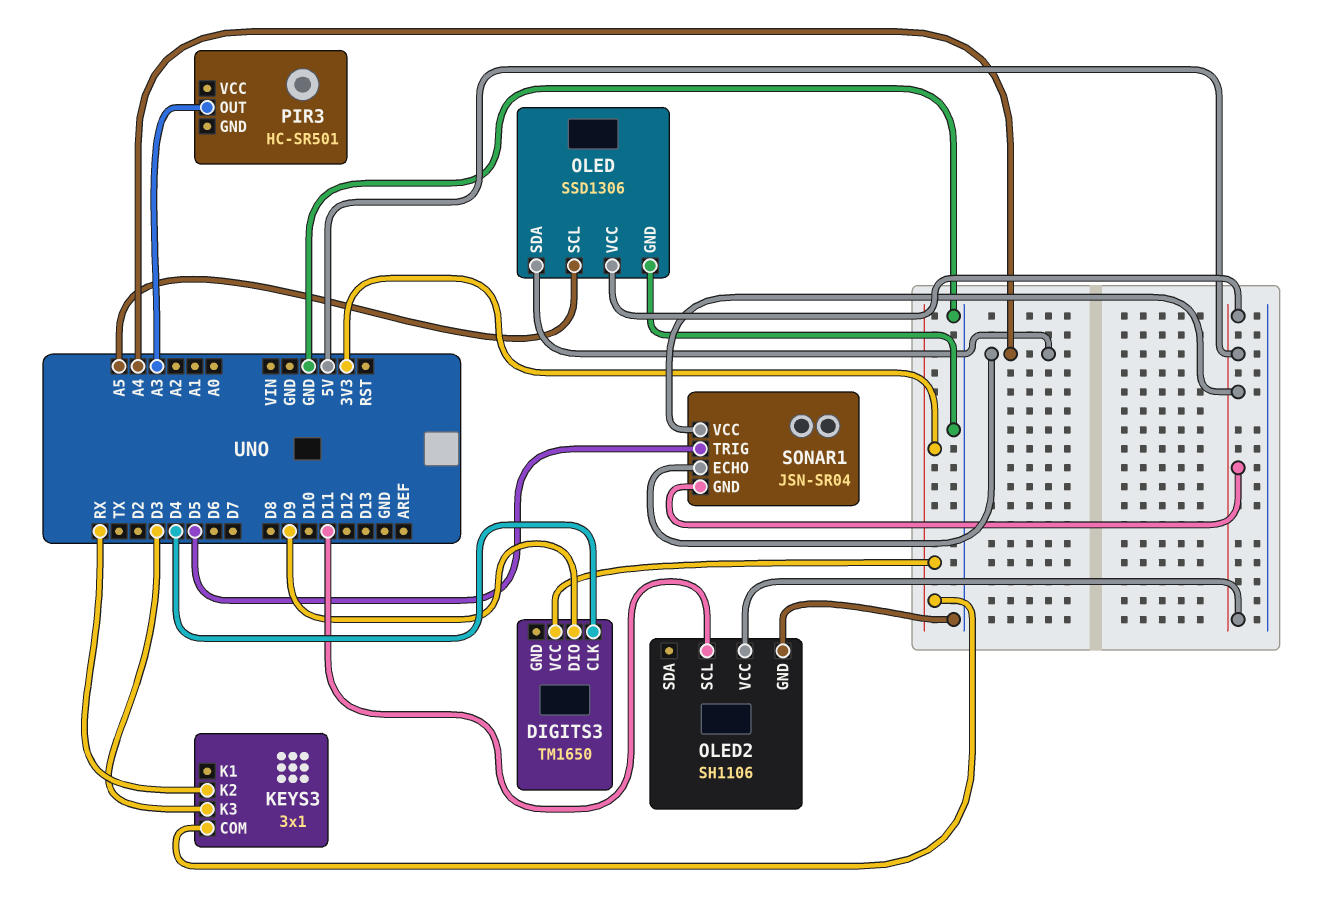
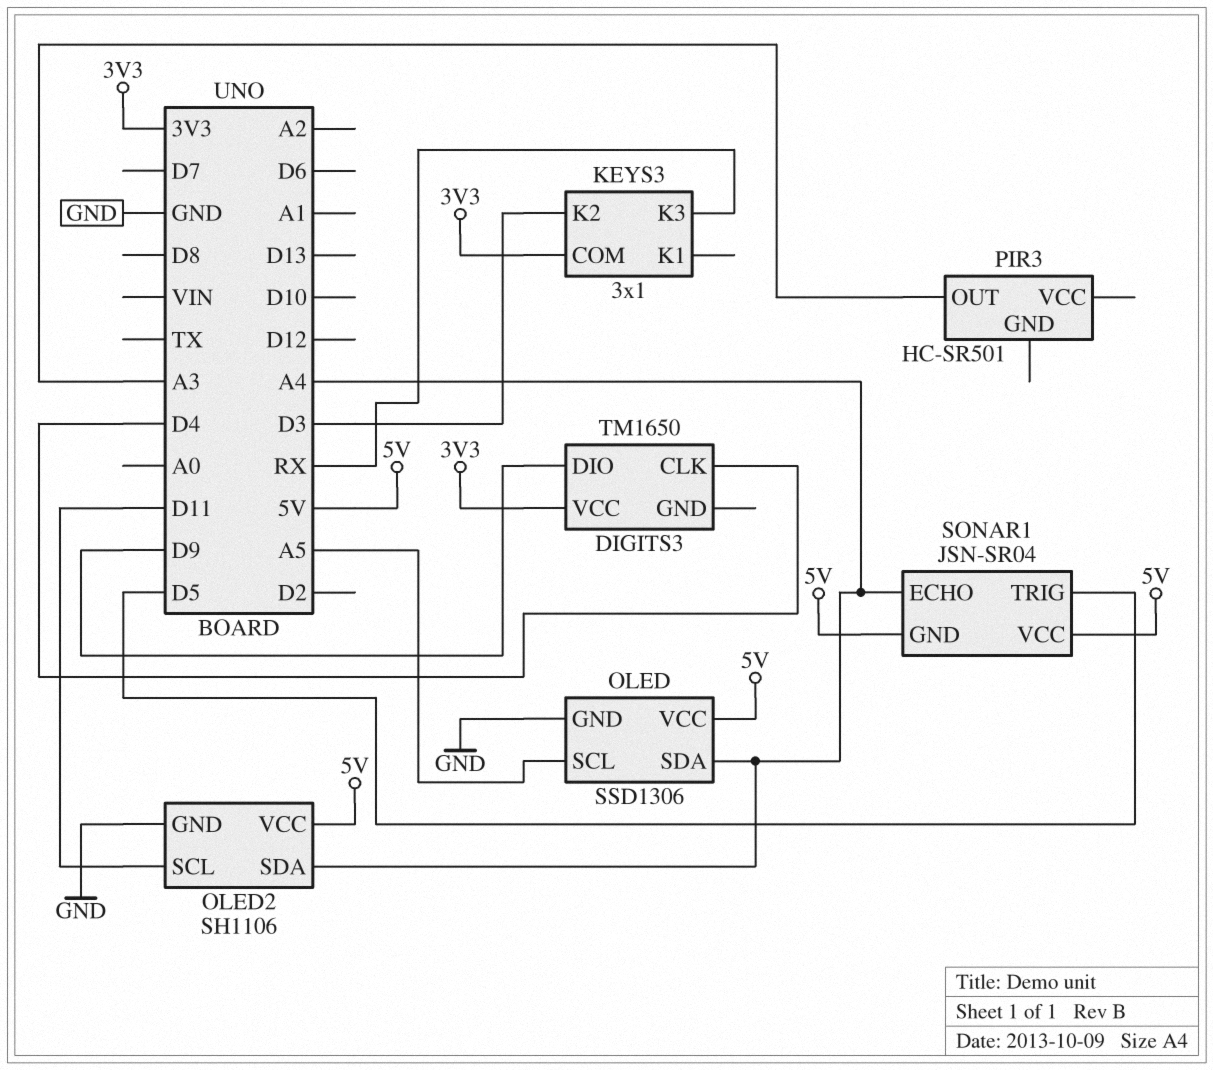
KEYS3 pin K2: RX -> D3
KEYS3 pin K3: D3 -> RX
OLED2 pin SDA: none -> A4

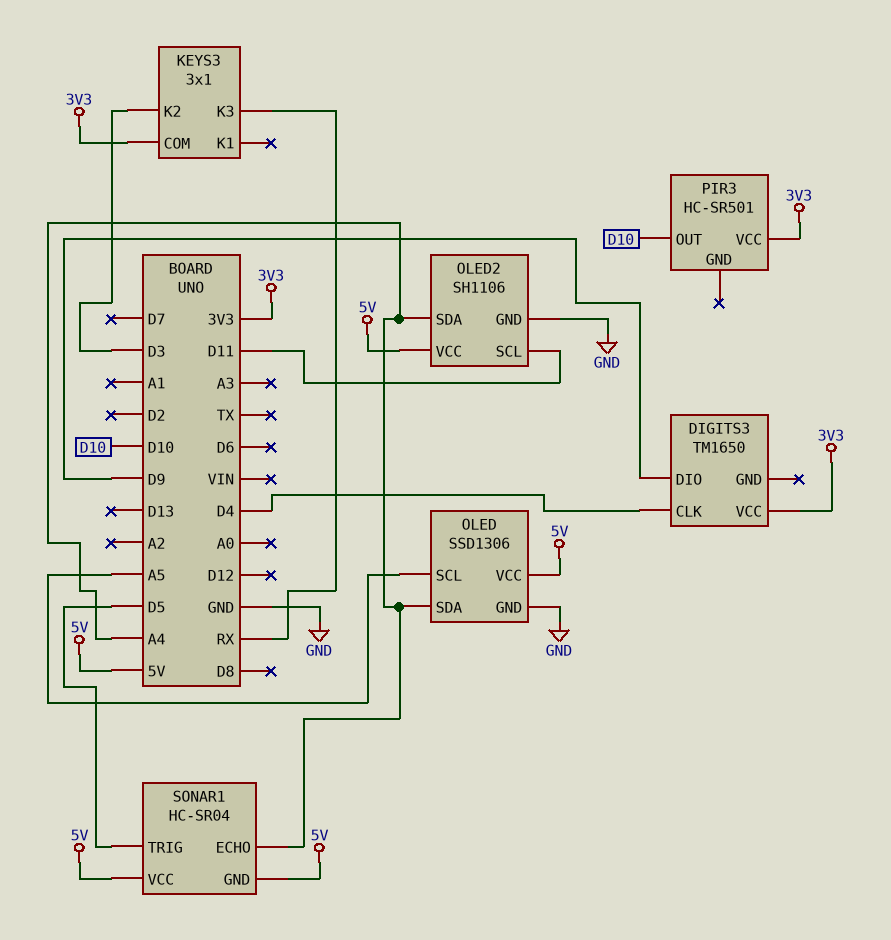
PIR3 pin OUT: A3 -> D10
PIR3 pin VCC: none -> 3V3
SONAR1: JSN-SR04 -> HC-SR04

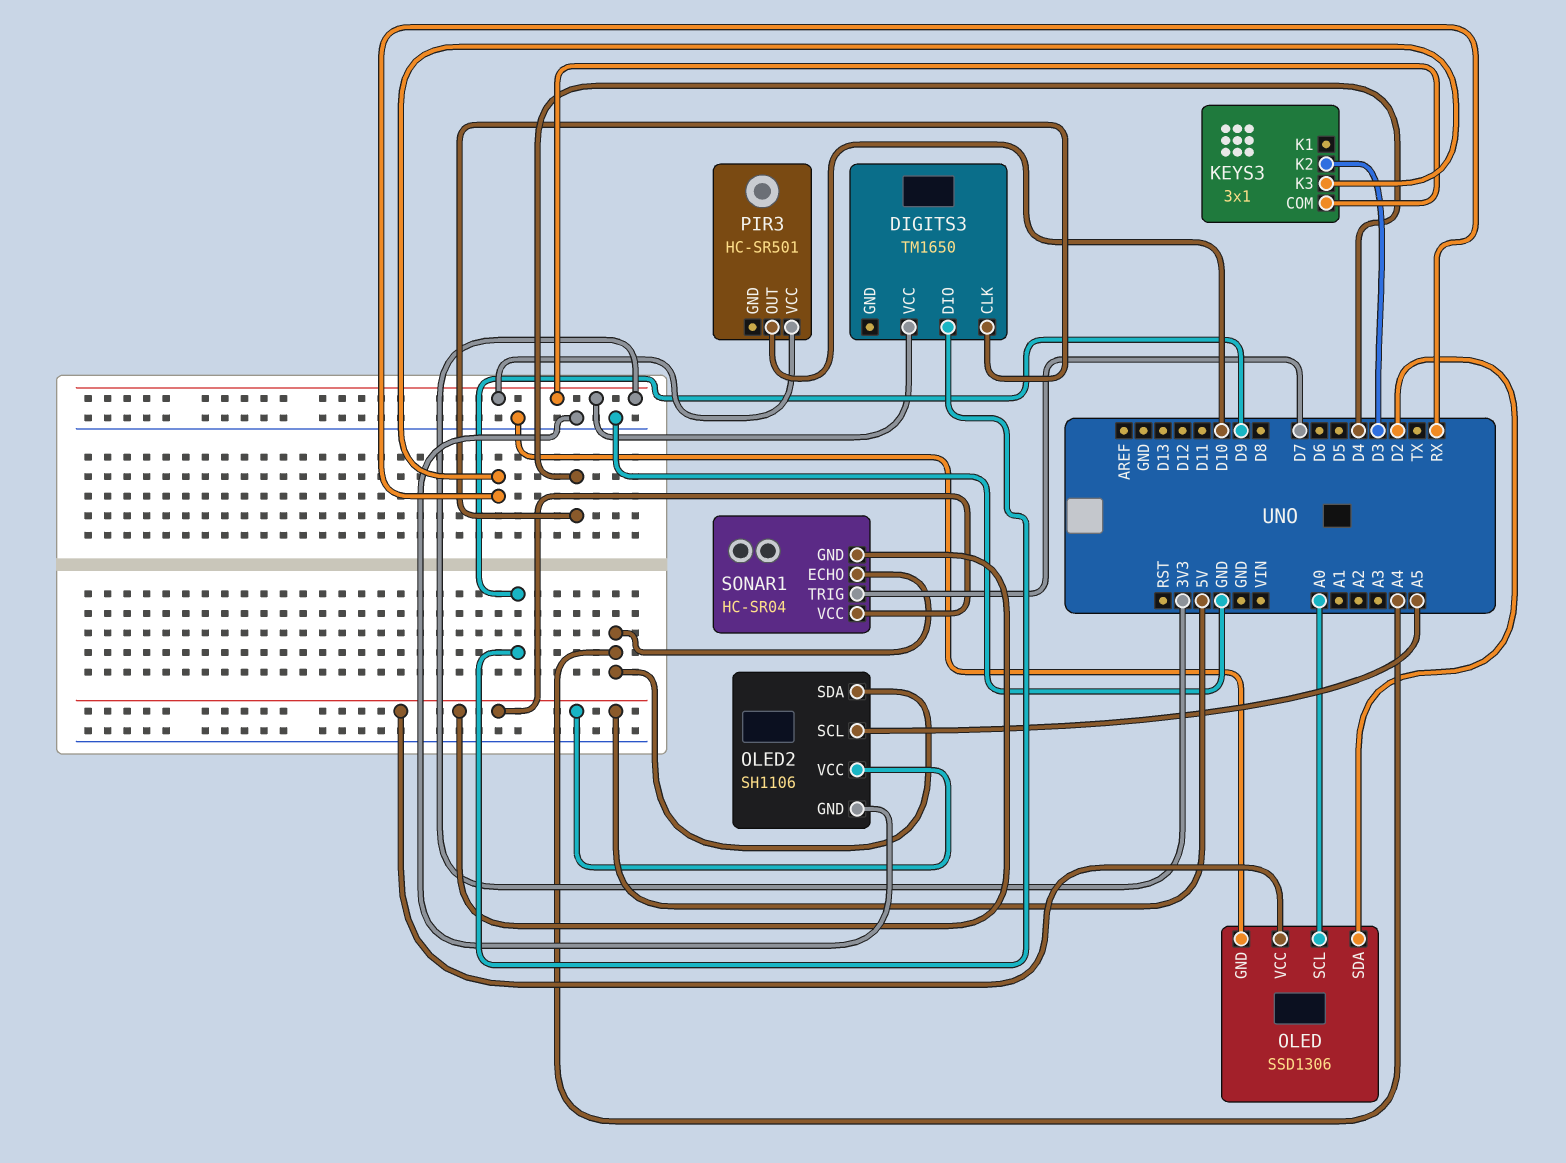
OLED pin SCL: A5 -> A0
OLED pin SDA: A4 -> D2
OLED2 pin SCL: D11 -> A5
SONAR1 pin TRIG: D5 -> D7

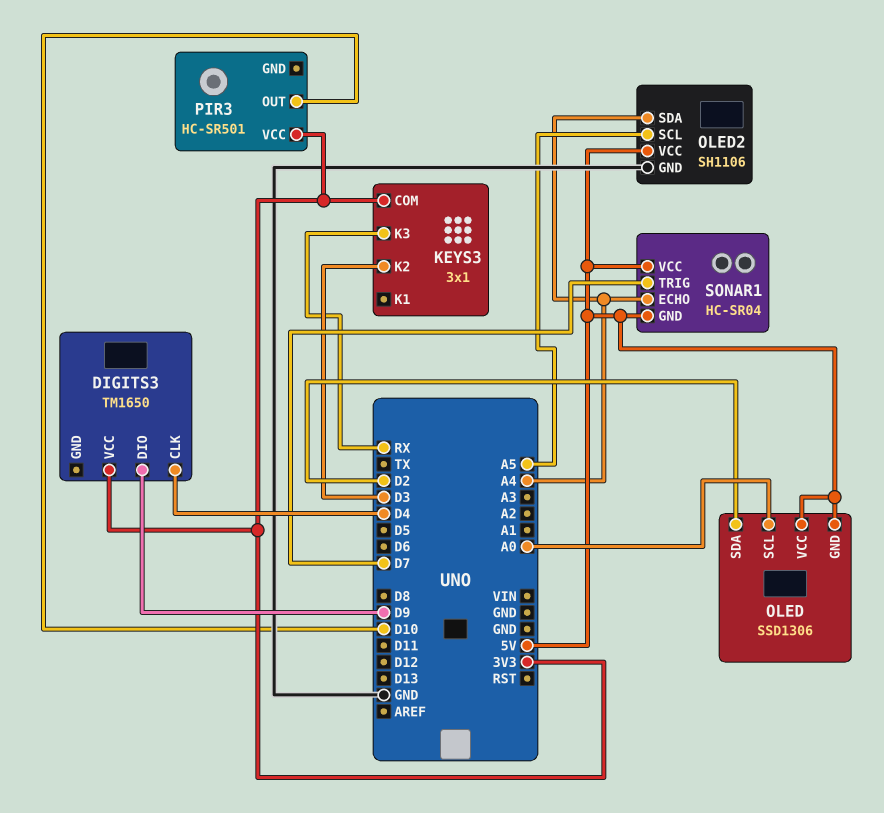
OLED pin GND: GND -> 5V

